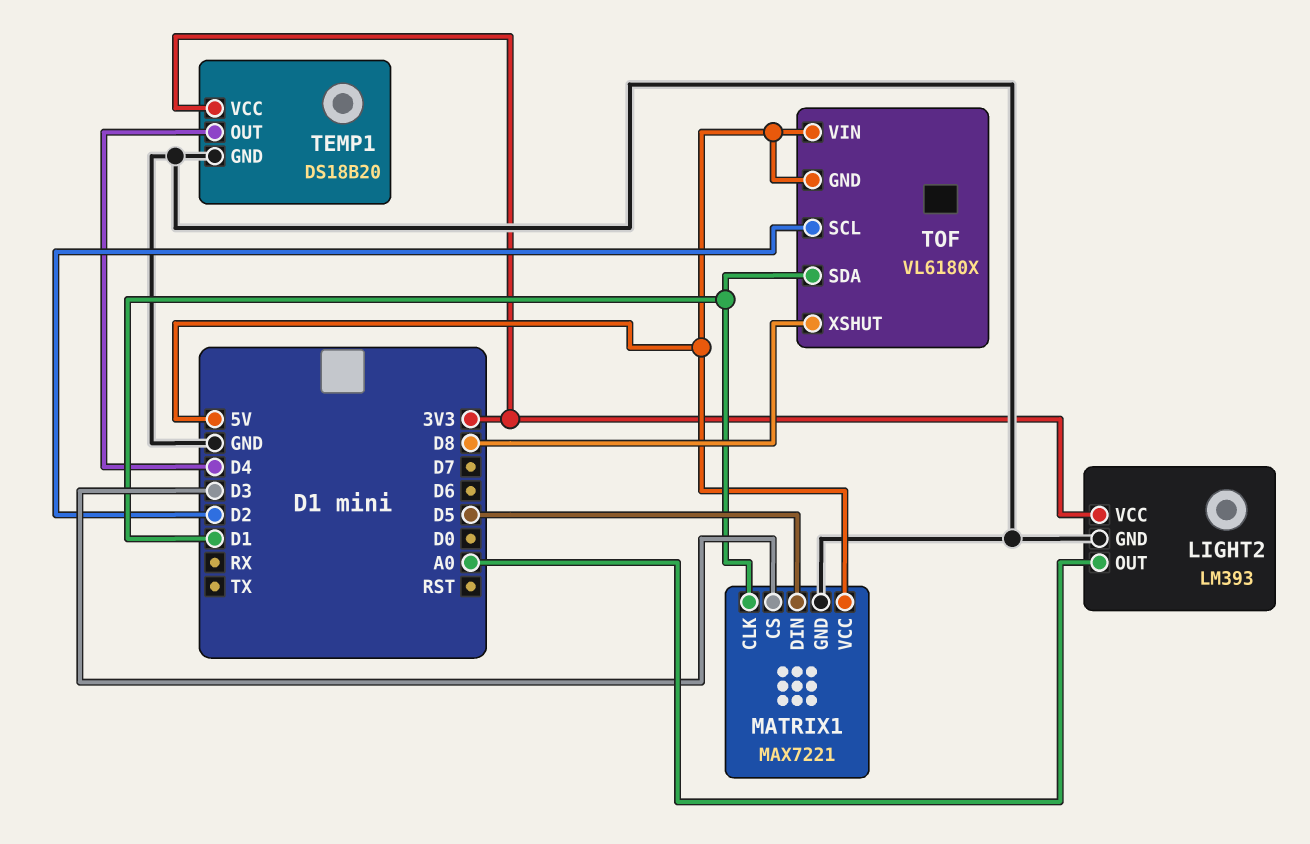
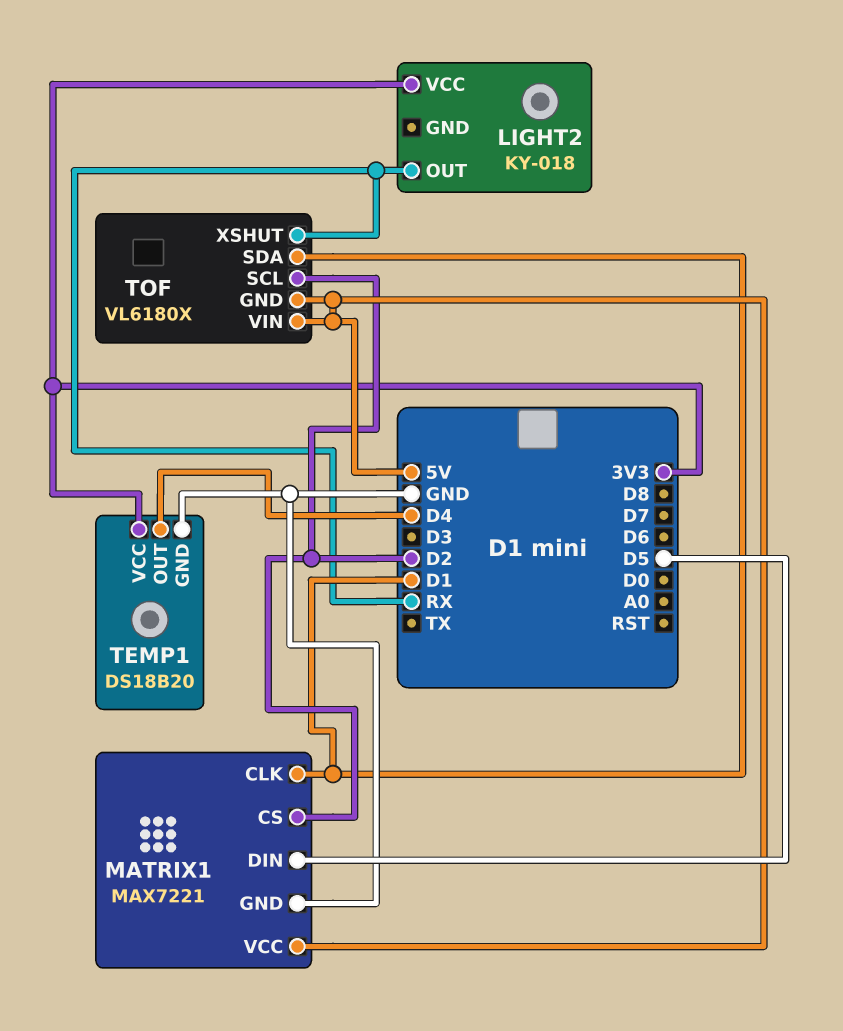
LIGHT2: LM393 -> KY-018
LIGHT2 pin GND: GND -> none
LIGHT2 pin OUT: A0 -> RX
MATRIX1 pin CS: D3 -> D2
TOF pin XSHUT: D8 -> RX

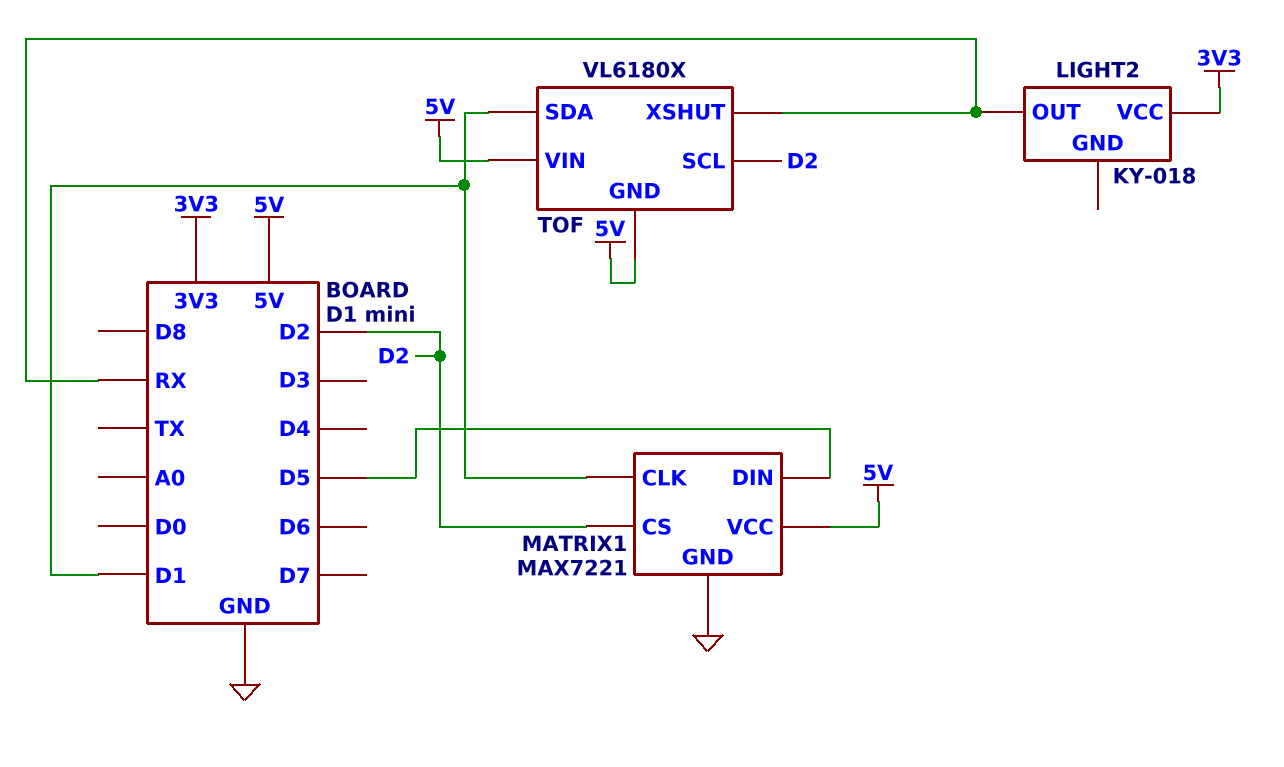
TEMP1: DS18B20 -> none
TEMP1 pin GND: GND -> none
TEMP1 pin OUT: D4 -> none
TEMP1 pin VCC: 3V3 -> none

